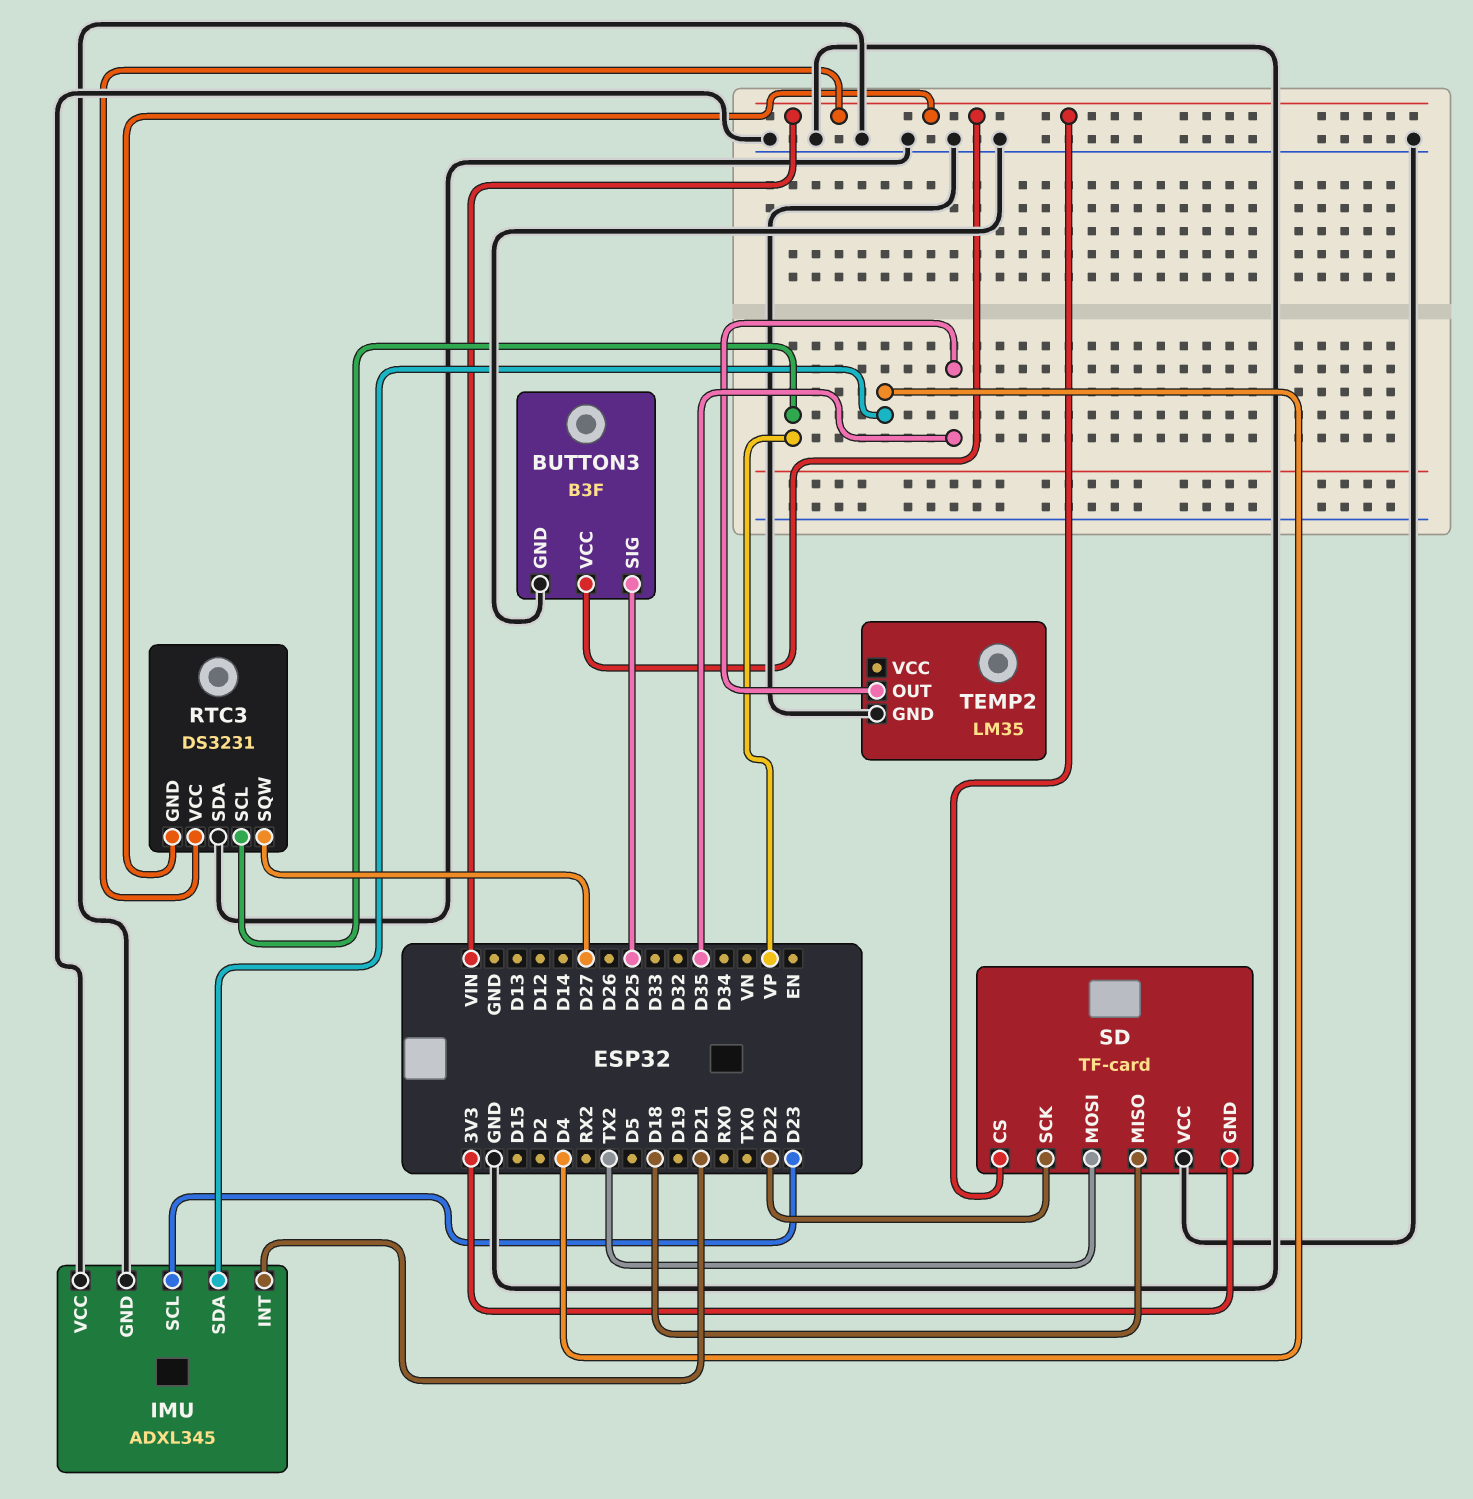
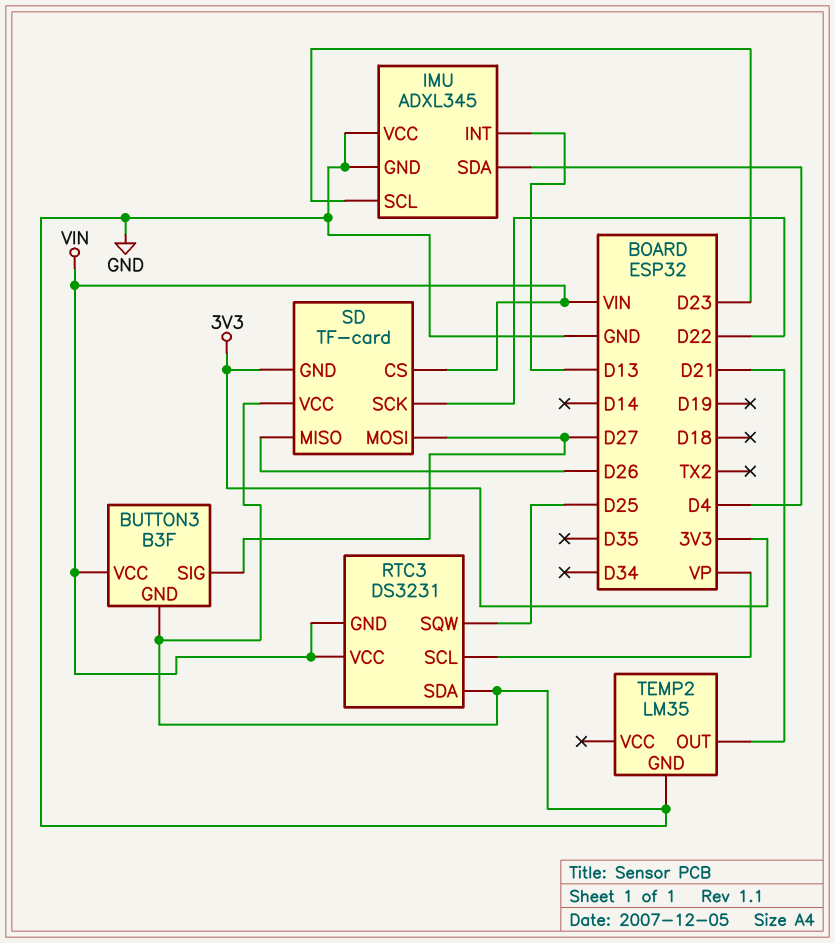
BUTTON3 pin SIG: D25 -> D27
IMU pin INT: D21 -> D13
RTC3 pin SQW: D27 -> D25
SD pin MISO: D18 -> D26
SD pin MOSI: TX2 -> D27
TEMP2 pin OUT: D35 -> D21

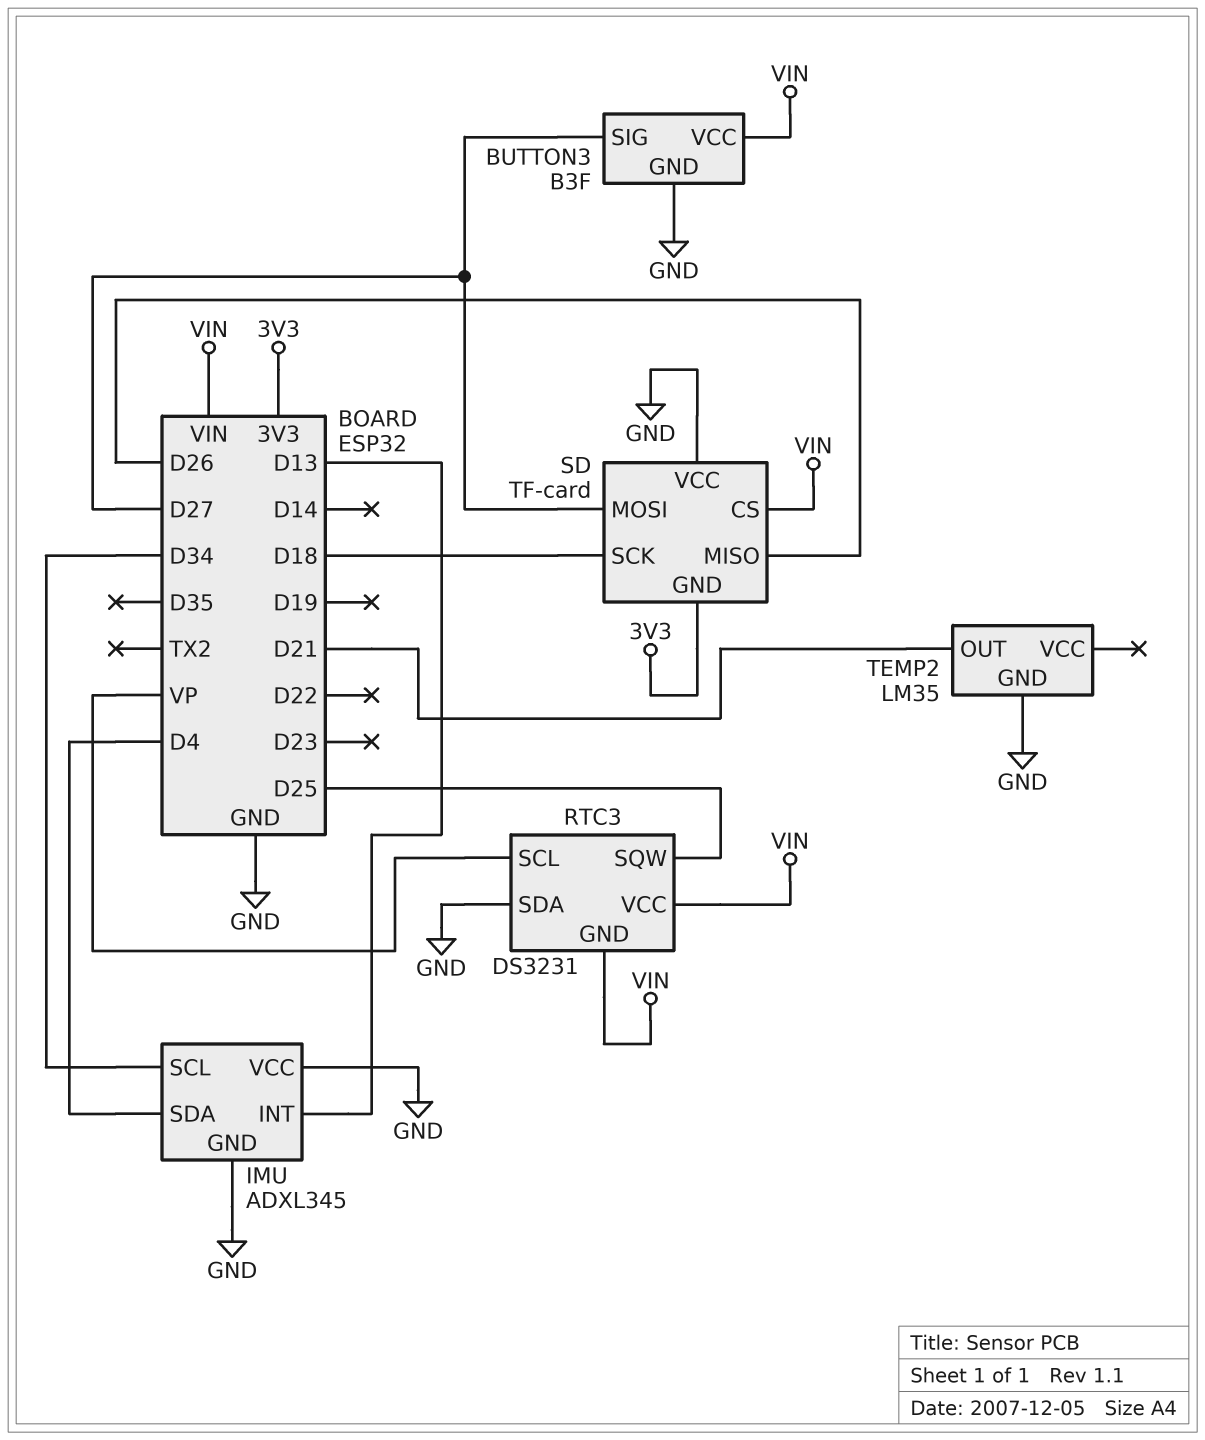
IMU pin SCL: D23 -> D34
SD pin SCK: D22 -> D18

